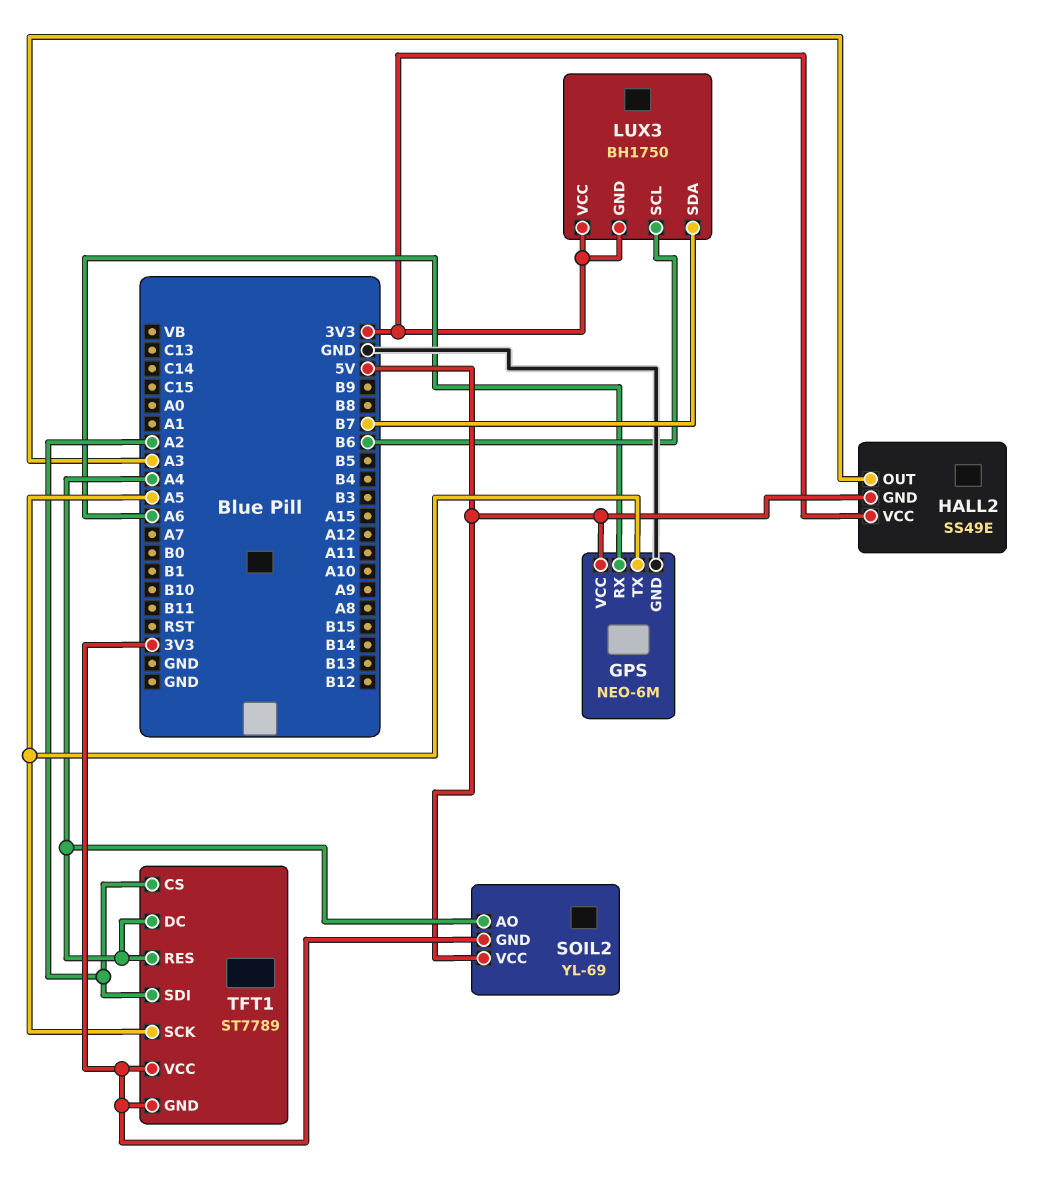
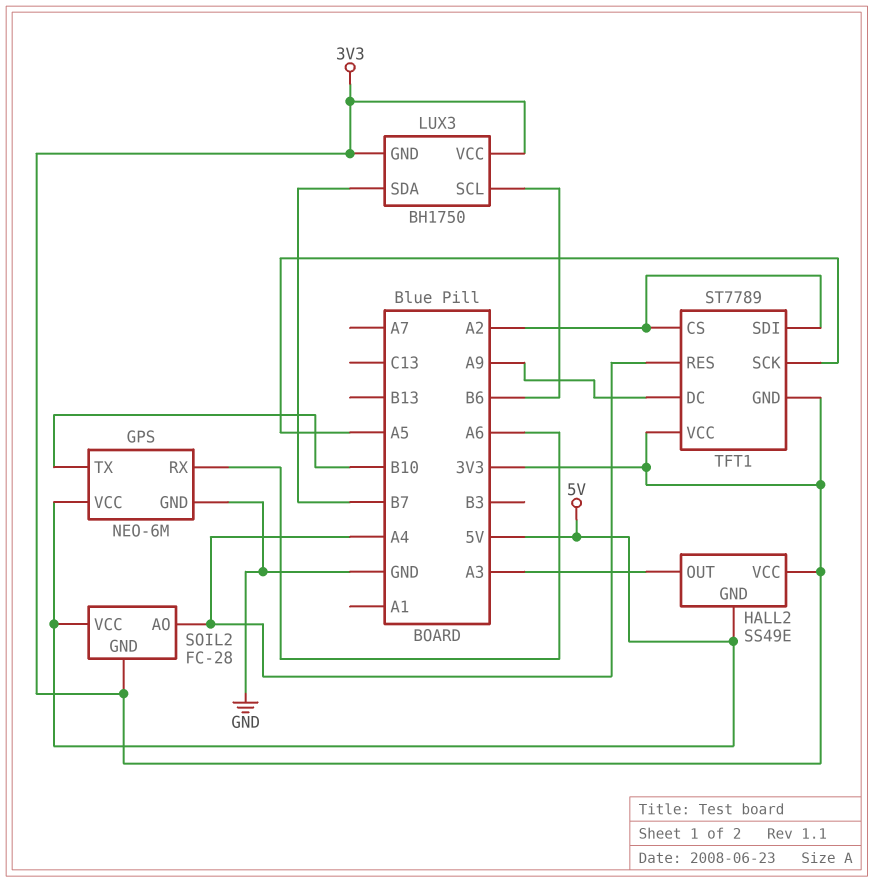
GPS pin TX: A5 -> B10
SOIL2: YL-69 -> FC-28
TFT1 pin DC: A4 -> A9

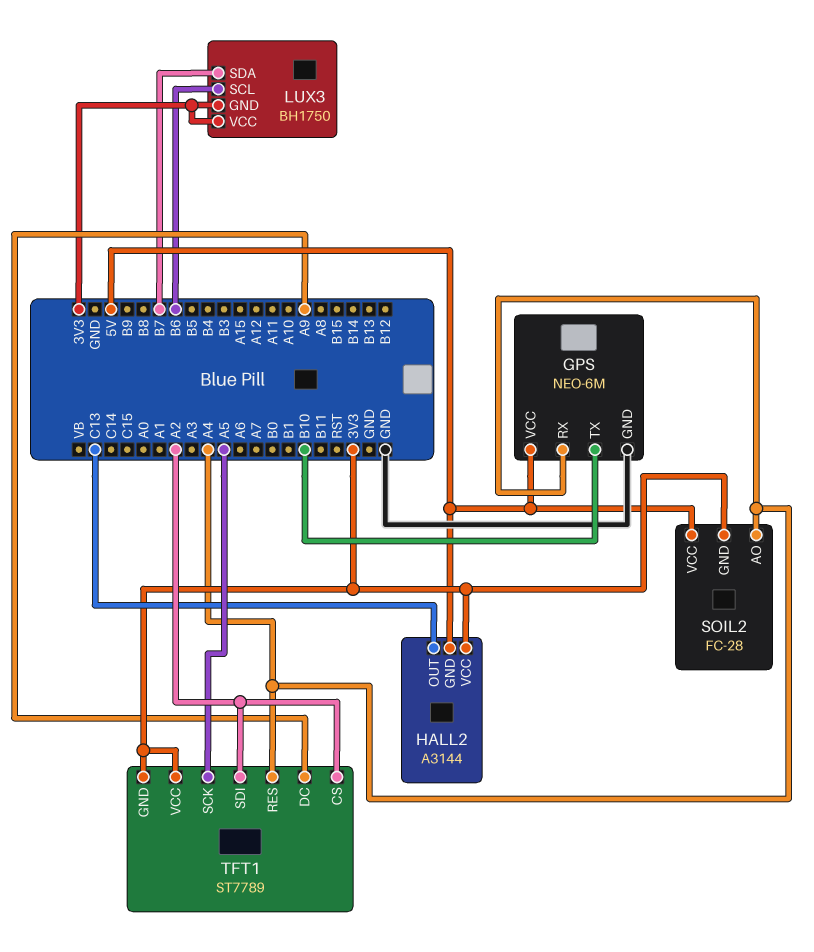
GPS pin RX: A6 -> A4
HALL2: SS49E -> A3144
HALL2 pin OUT: A3 -> C13

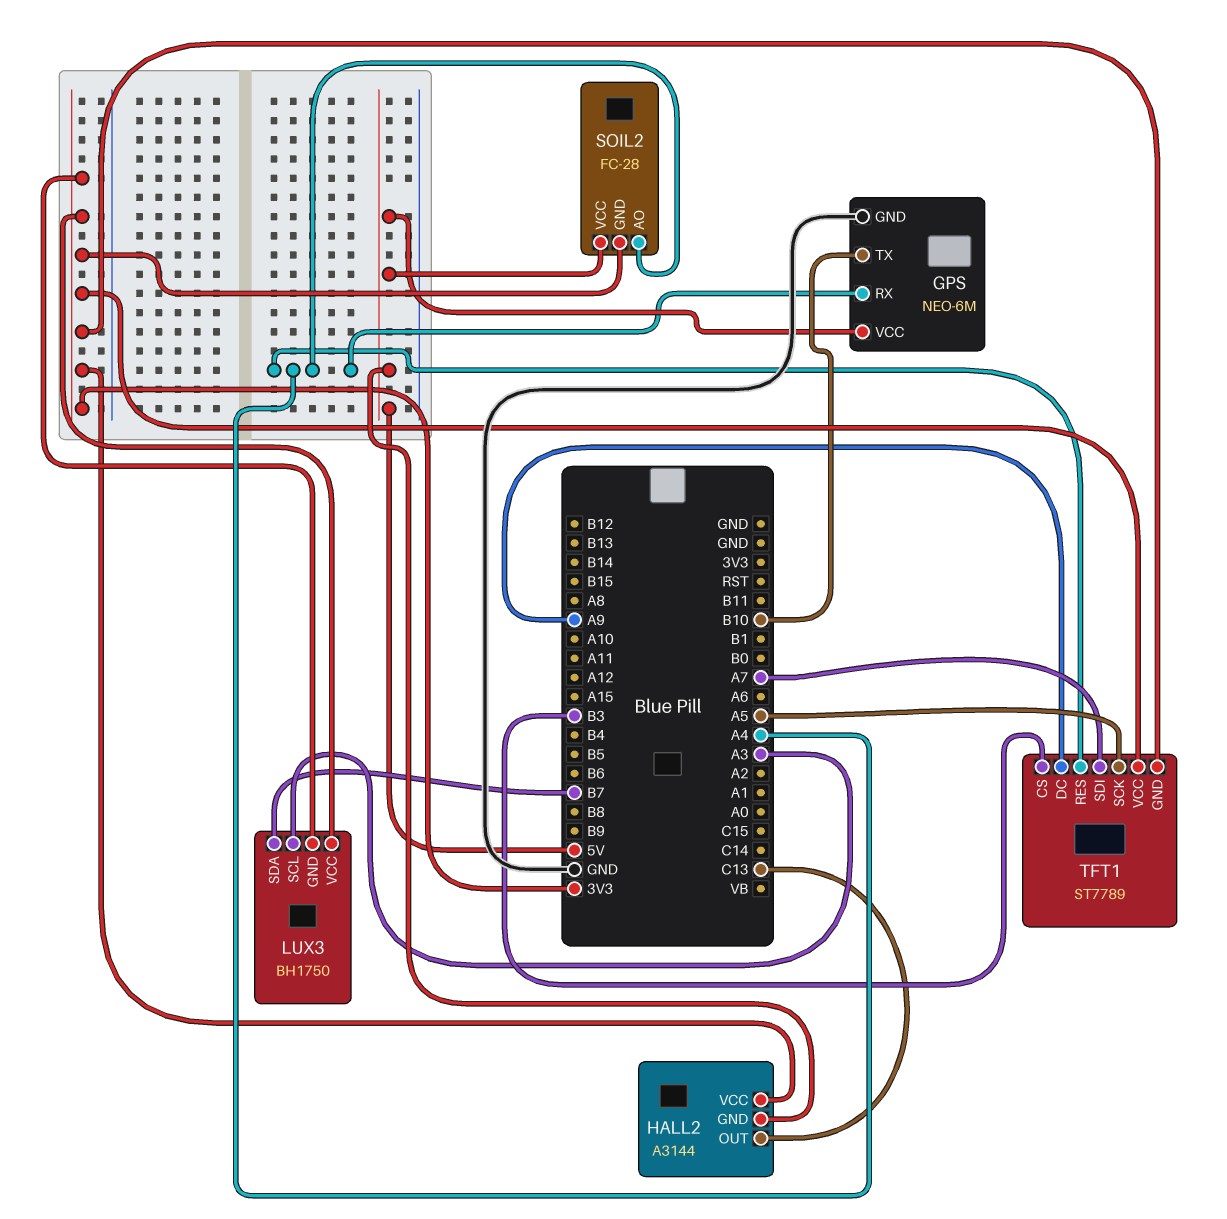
LUX3 pin SCL: B6 -> A3
TFT1 pin CS: A2 -> B3
TFT1 pin SDI: A2 -> A7

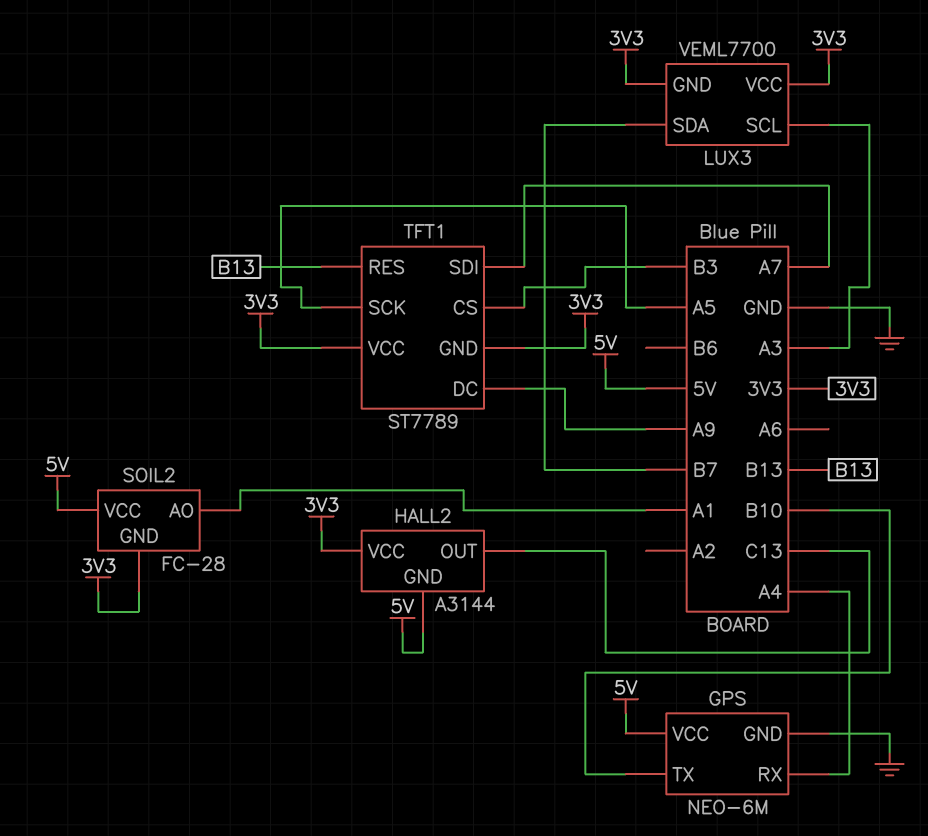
LUX3: BH1750 -> VEML7700
SOIL2 pin AO: A4 -> A1
TFT1 pin RES: A4 -> B13

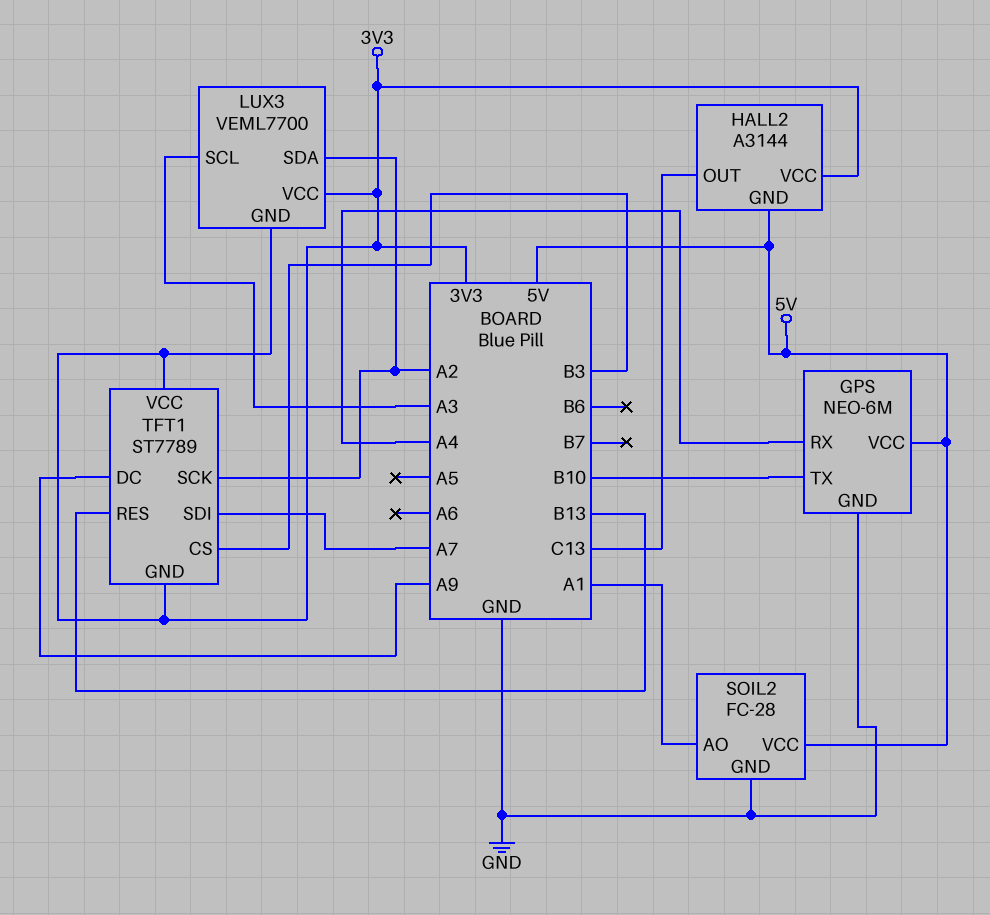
LUX3 pin SDA: B7 -> A2
SOIL2 pin GND: 3V3 -> GND
TFT1 pin SCK: A5 -> A2

